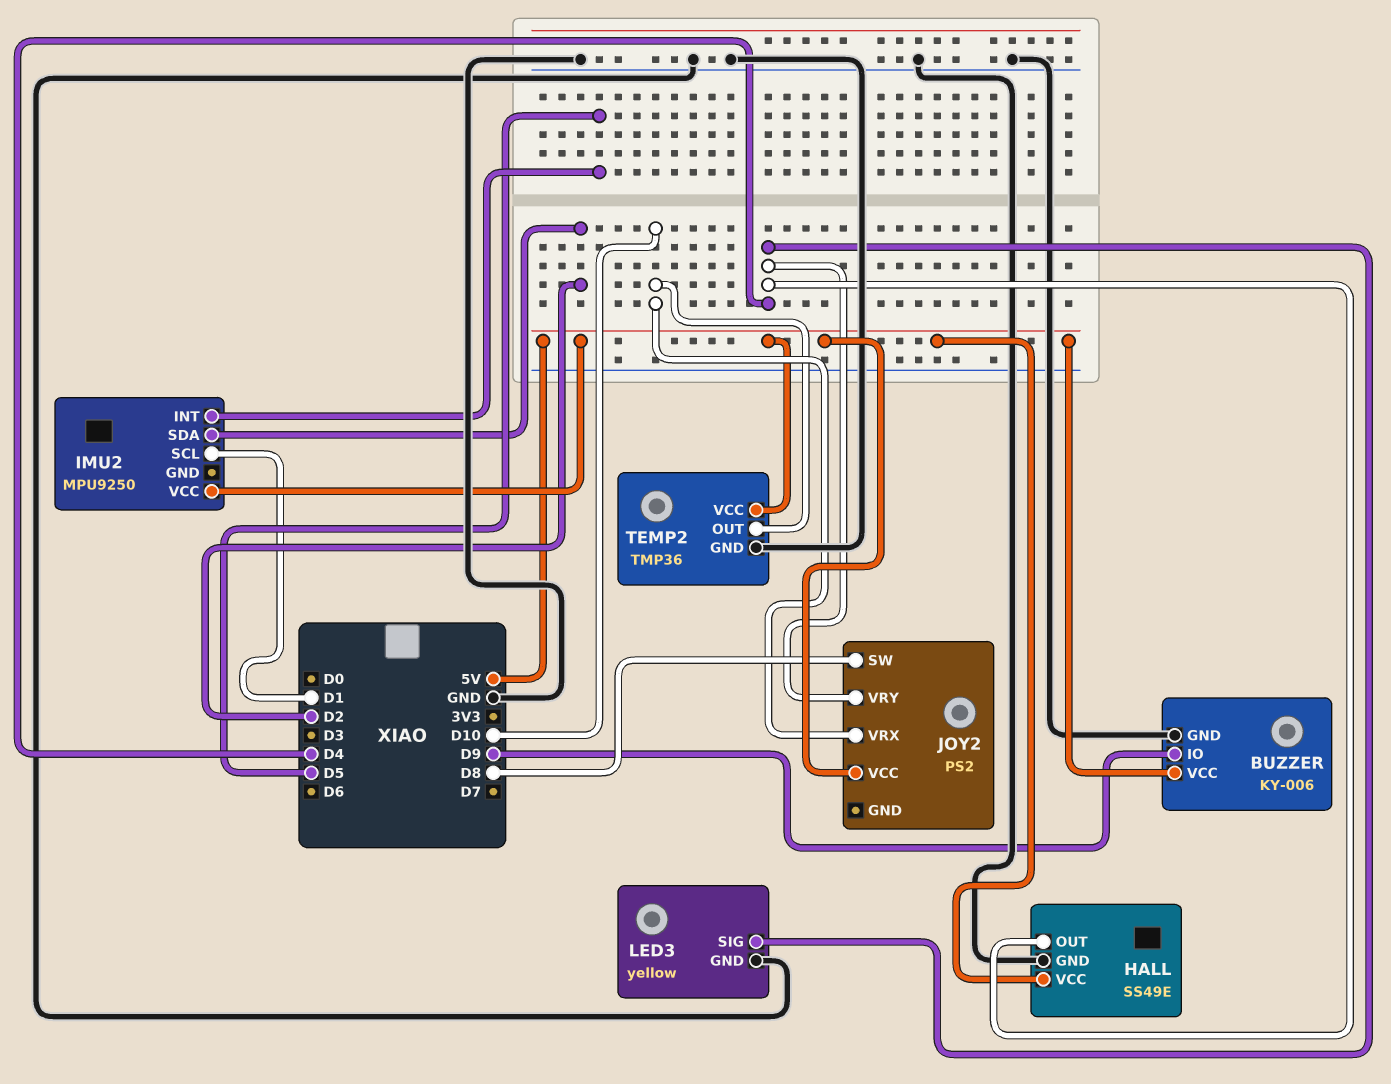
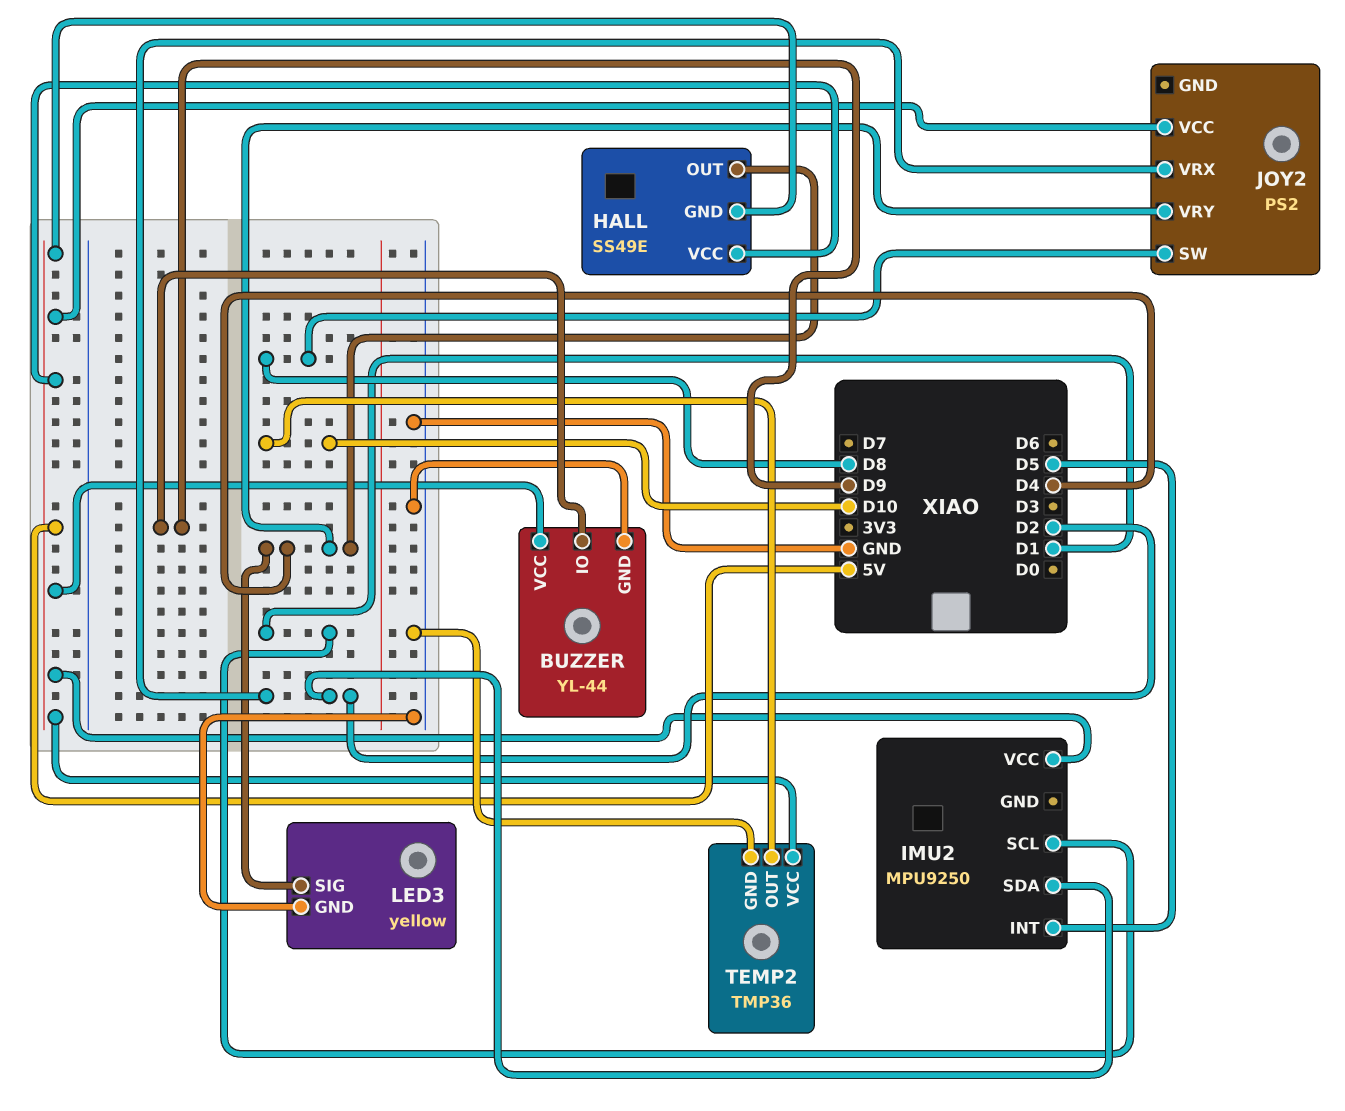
BUZZER: KY-006 -> YL-44
HALL pin GND: GND -> 5V
JOY2 pin VRX: D10 -> D2

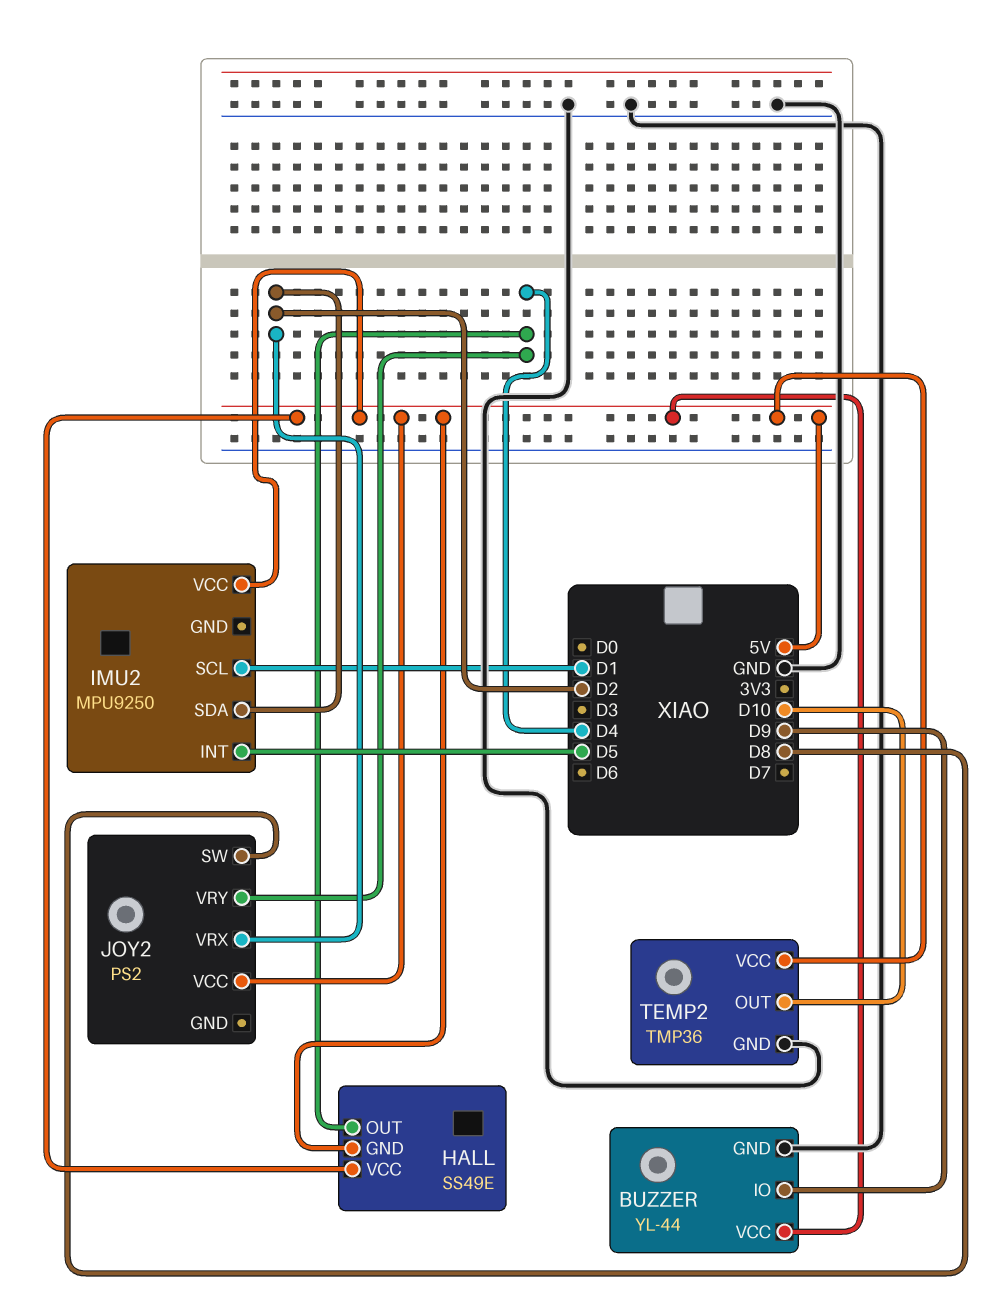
LED3: yellow -> none
LED3 pin GND: GND -> none
LED3 pin SIG: D4 -> none

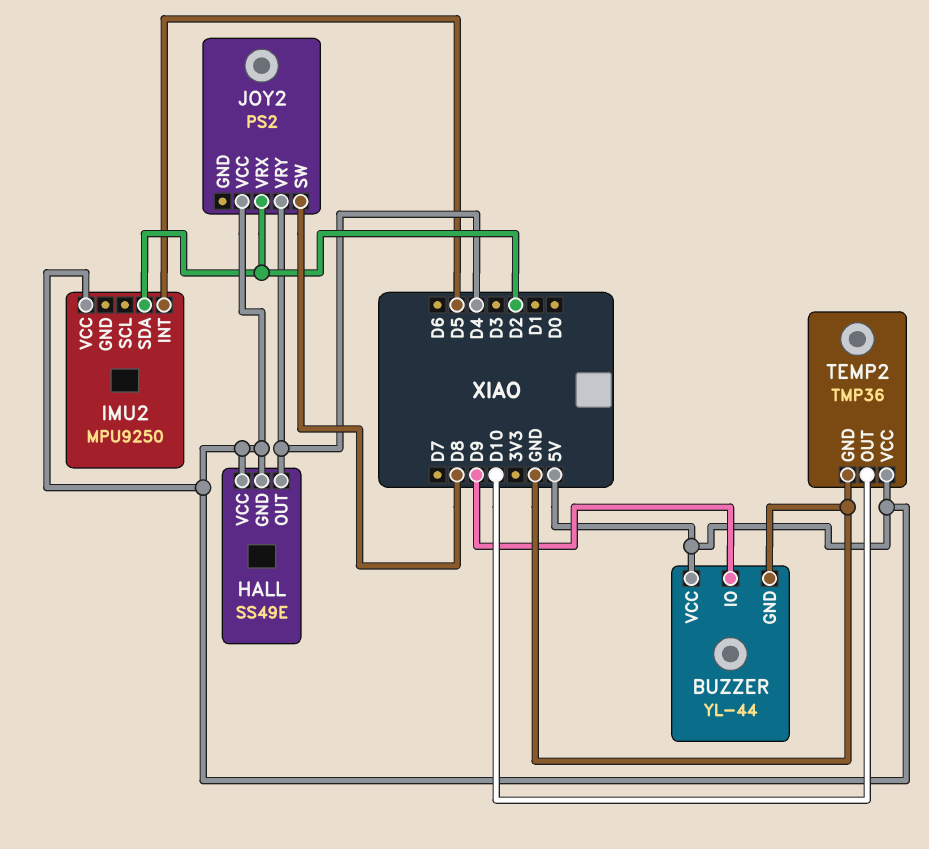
IMU2 pin SCL: D1 -> none

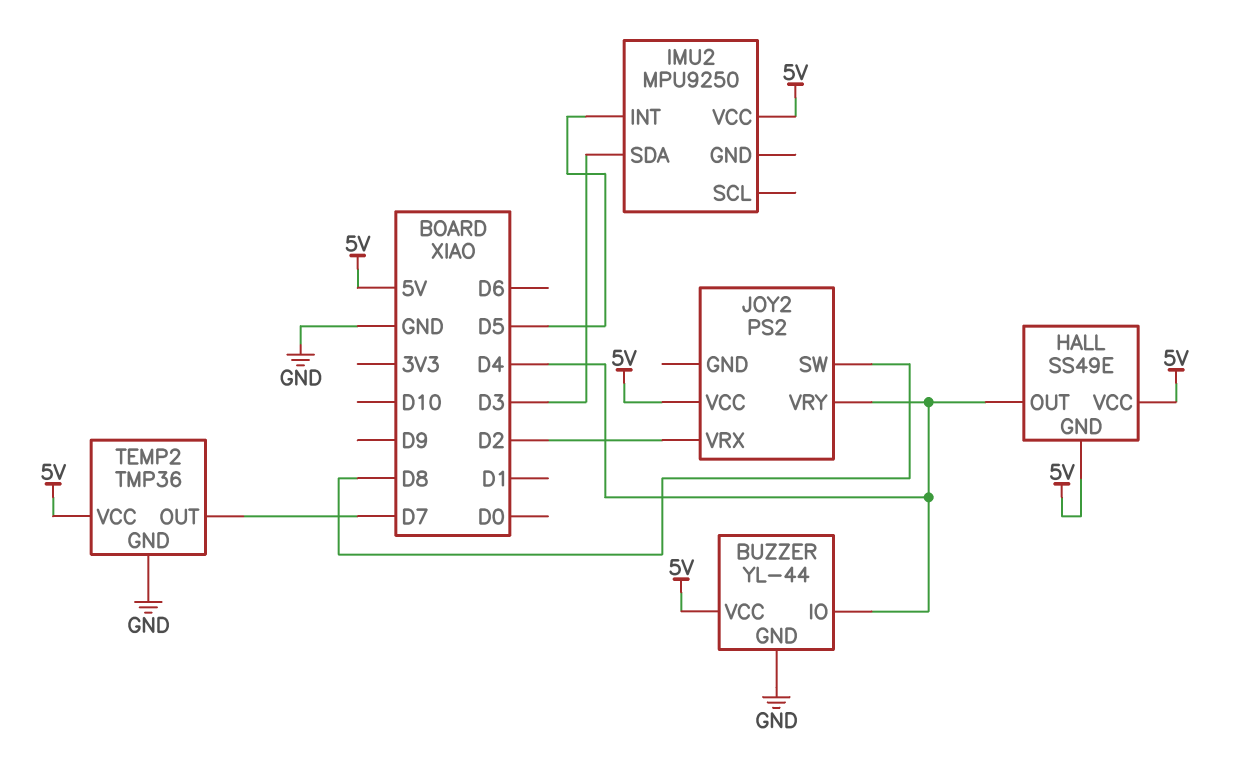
BUZZER pin IO: D9 -> D4
IMU2 pin SDA: D2 -> D3
TEMP2 pin OUT: D10 -> D7

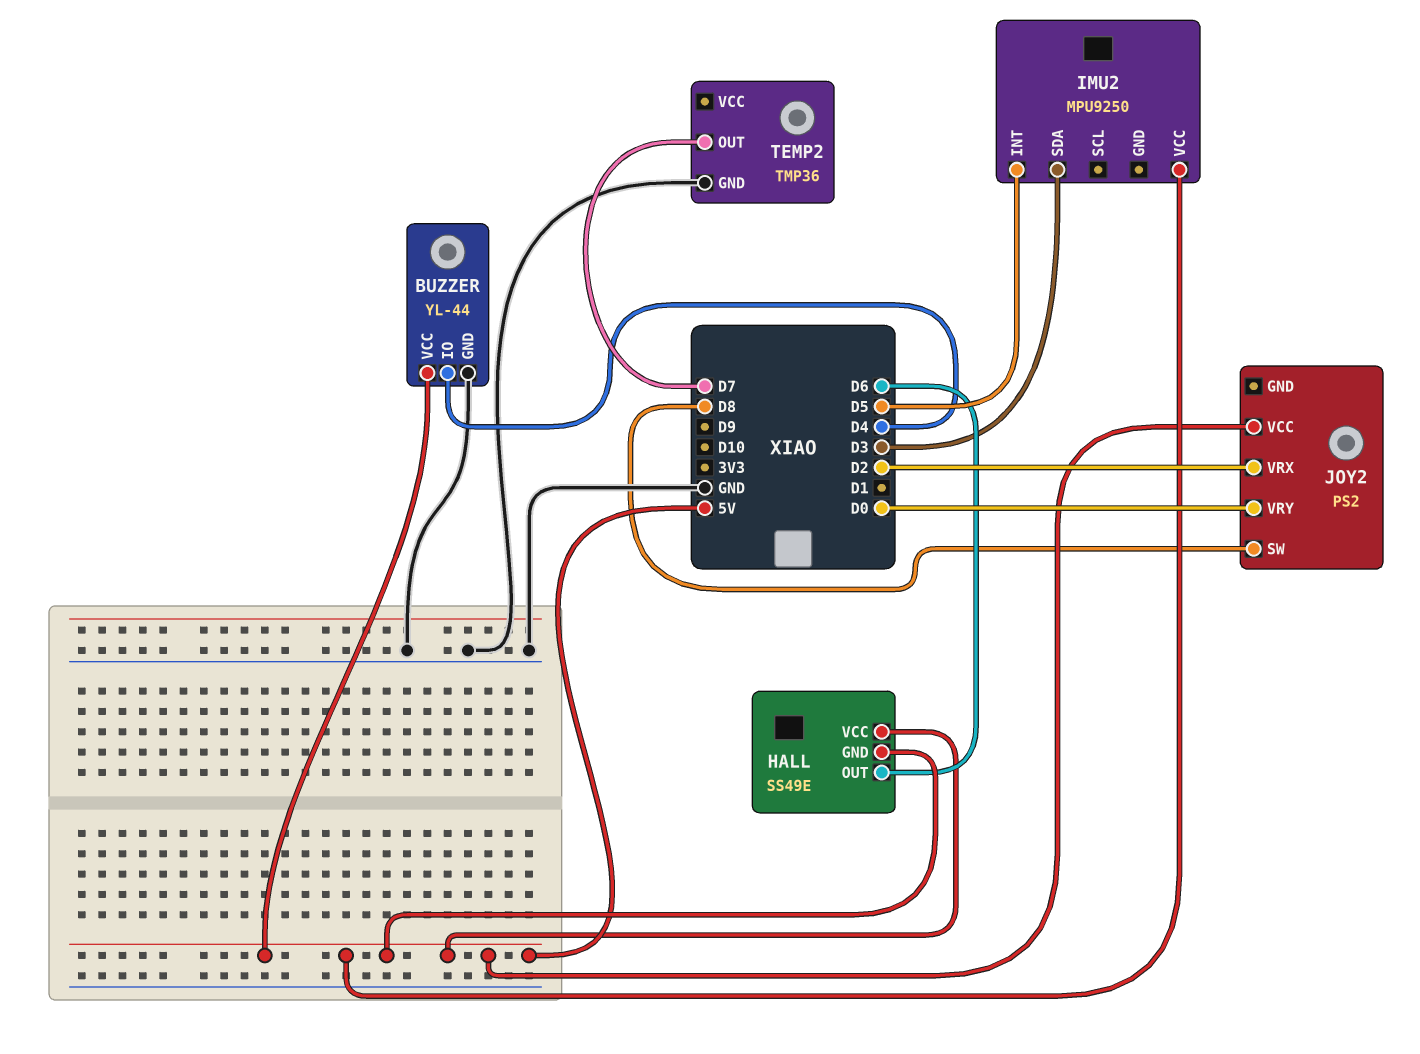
HALL pin OUT: D4 -> D6
JOY2 pin VRY: D4 -> D0
TEMP2 pin VCC: 5V -> none

